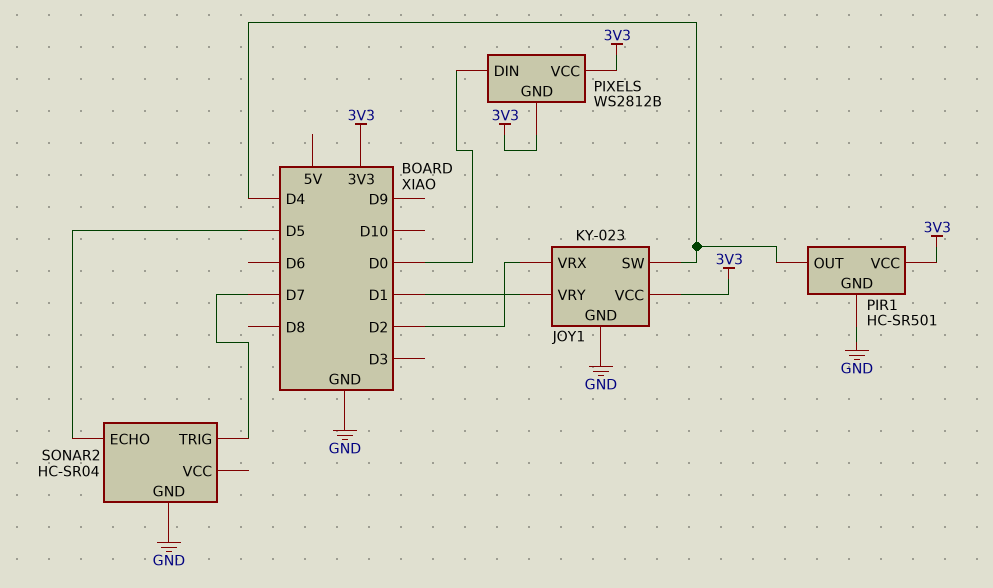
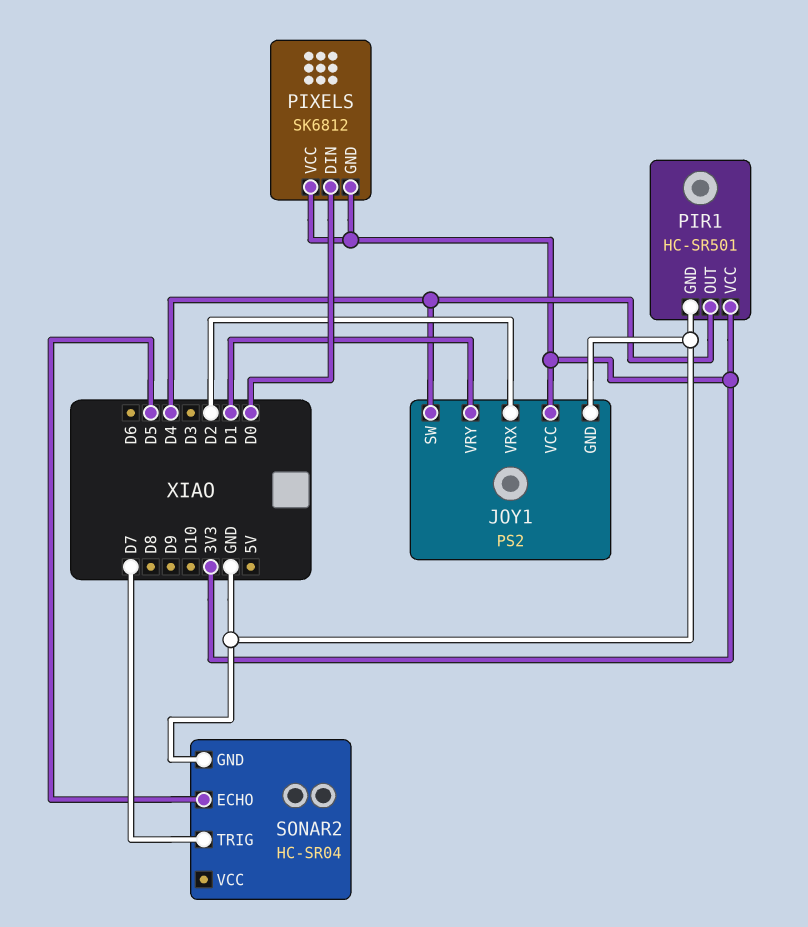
JOY1: KY-023 -> PS2
PIXELS: WS2812B -> SK6812

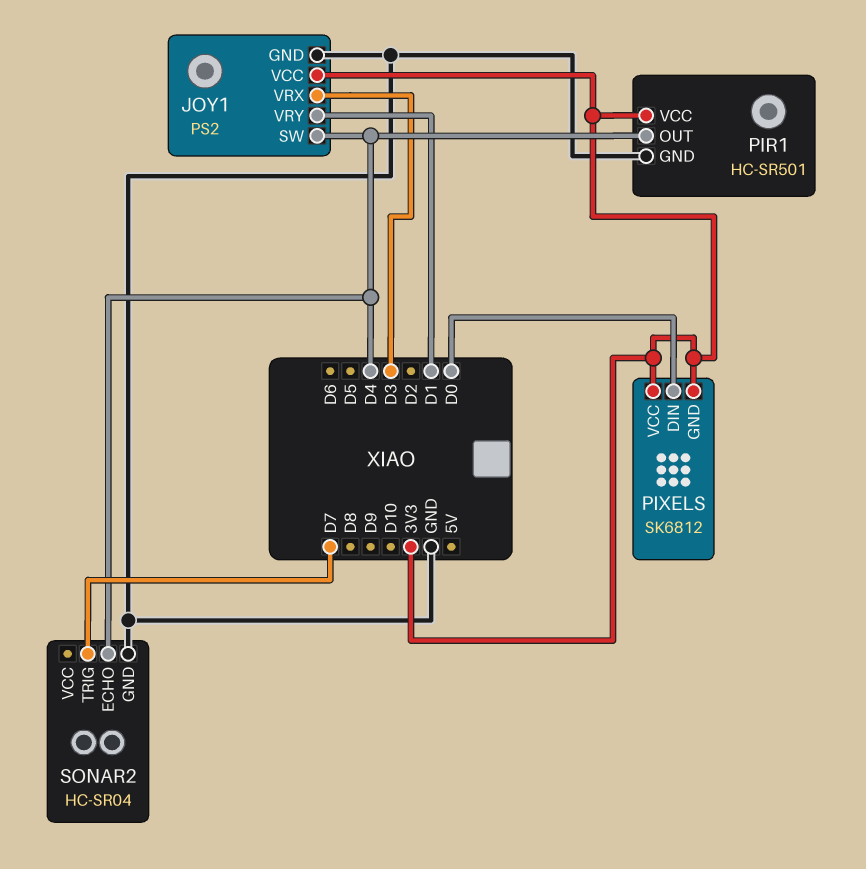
JOY1 pin VRX: D2 -> D3
SONAR2 pin ECHO: D5 -> D4

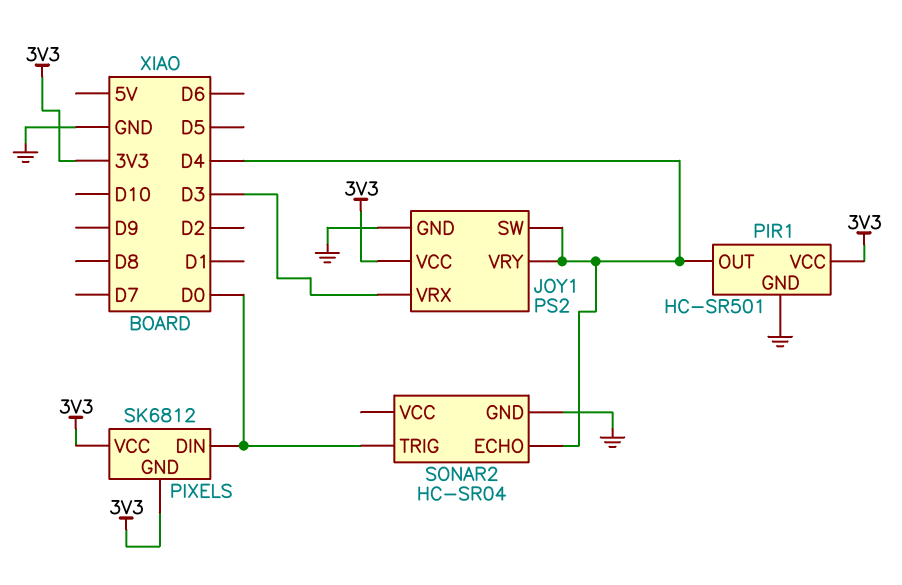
JOY1 pin VRY: D1 -> D4
SONAR2 pin TRIG: D7 -> D0

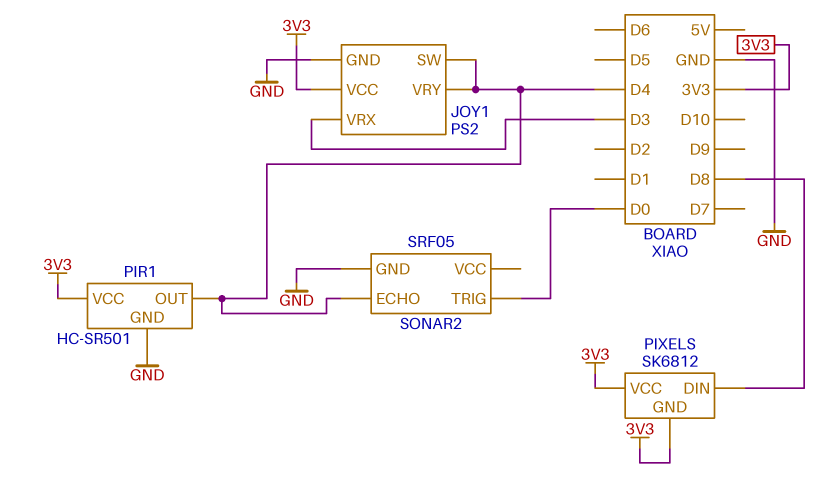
PIXELS pin DIN: D0 -> D8
SONAR2: HC-SR04 -> SRF05

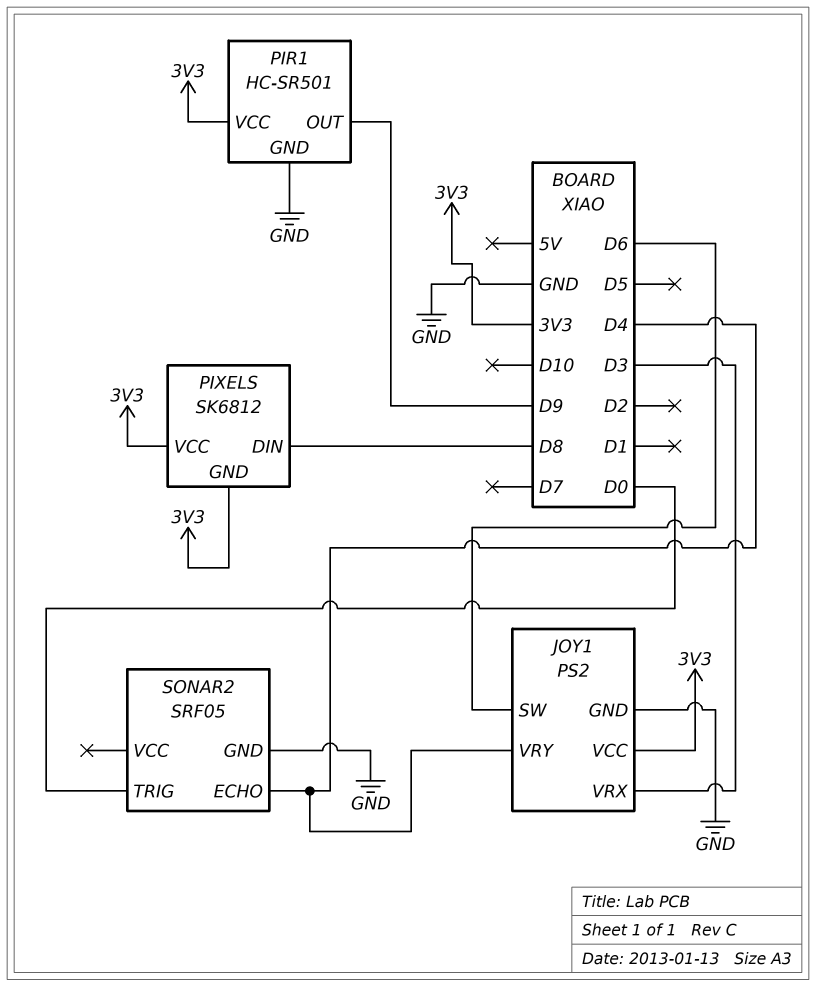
JOY1 pin SW: D4 -> D6
PIR1 pin OUT: D4 -> D9

